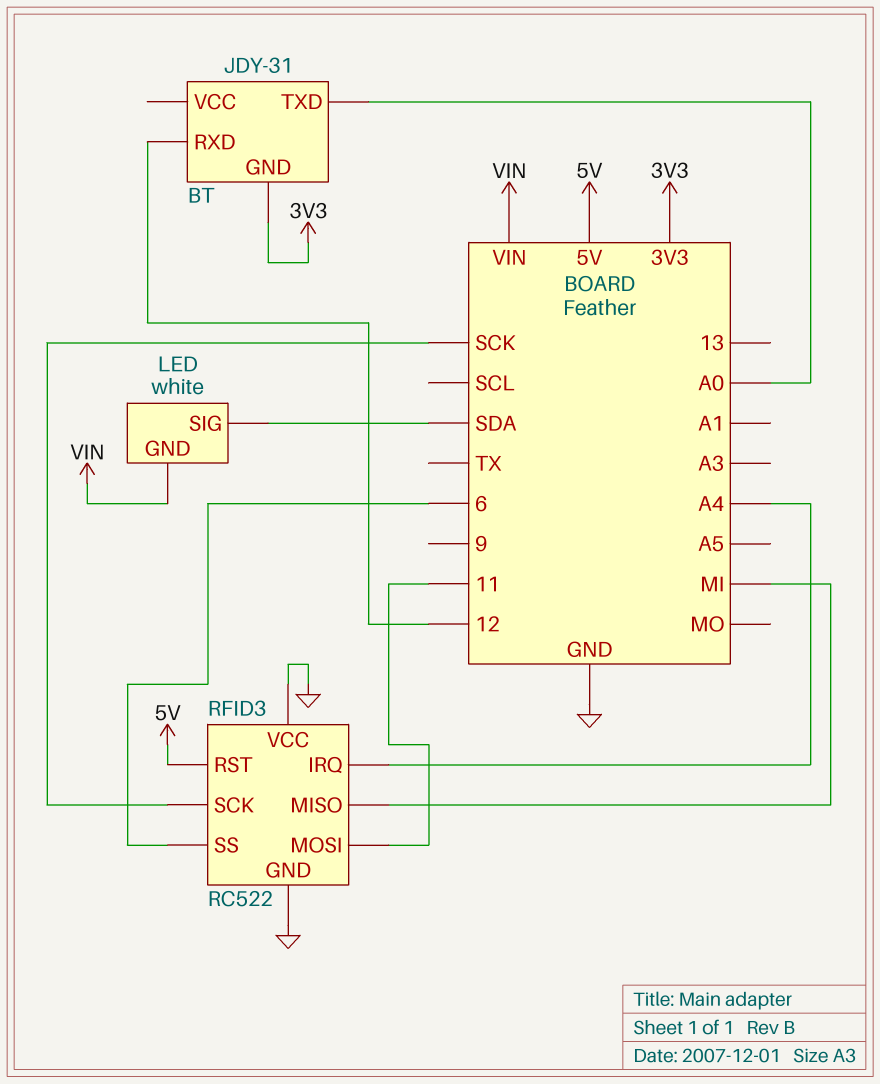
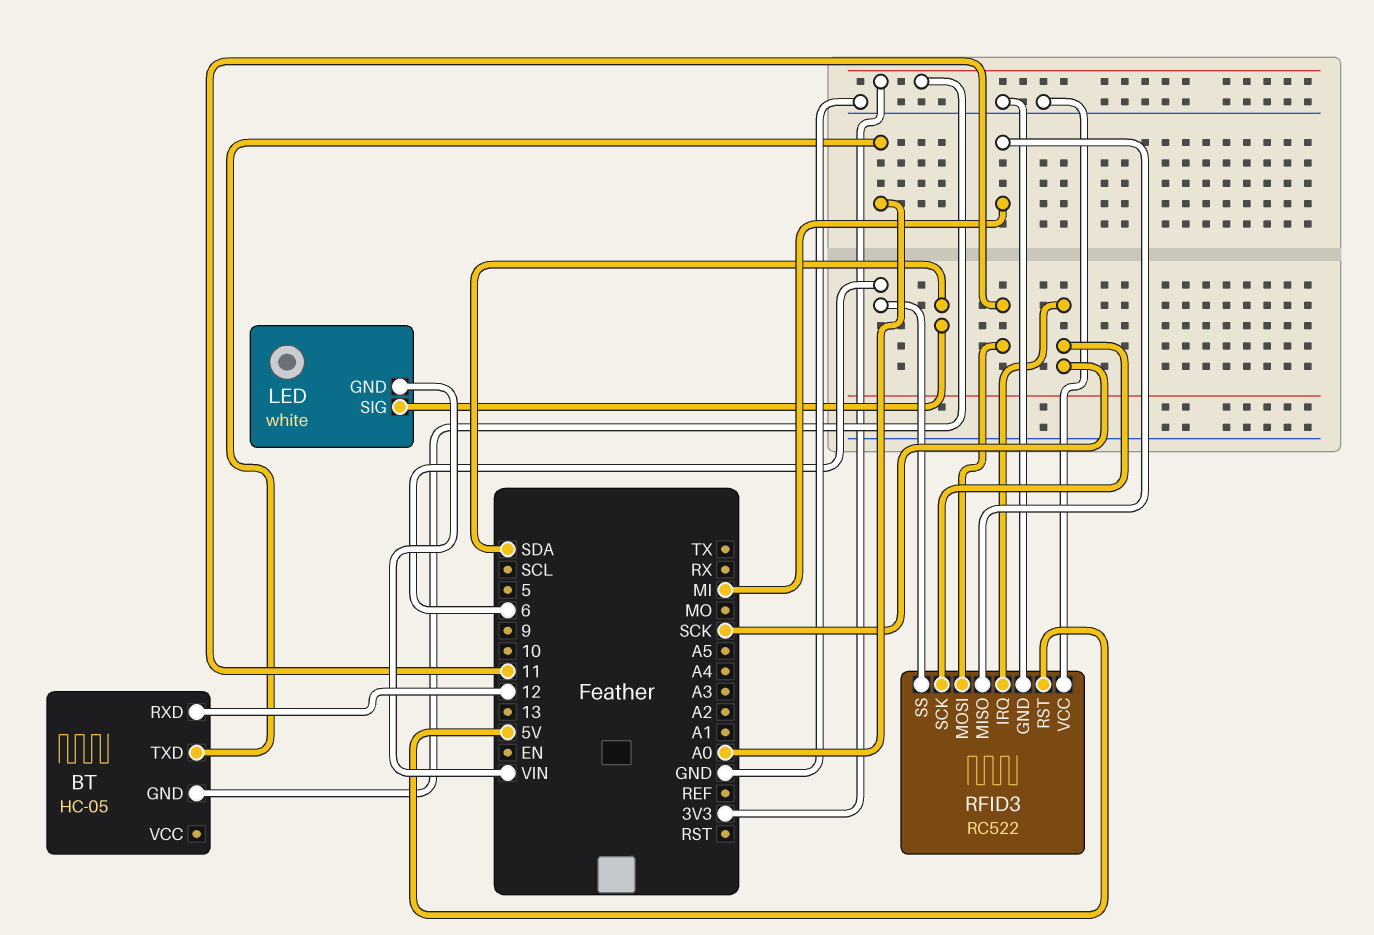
BT: JDY-31 -> HC-05
RFID3 pin IRQ: A4 -> SCK

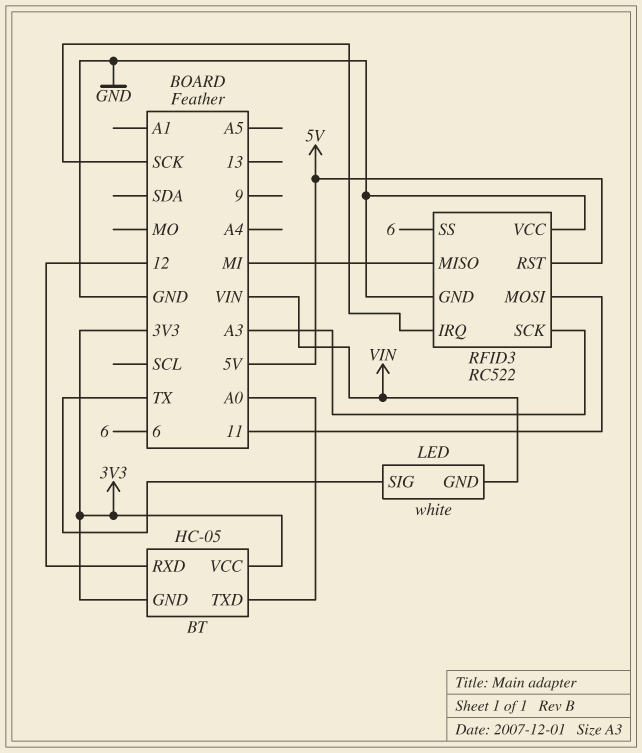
BT pin VCC: none -> 3V3
LED pin SIG: SDA -> TX
RFID3 pin SCK: SCK -> A3

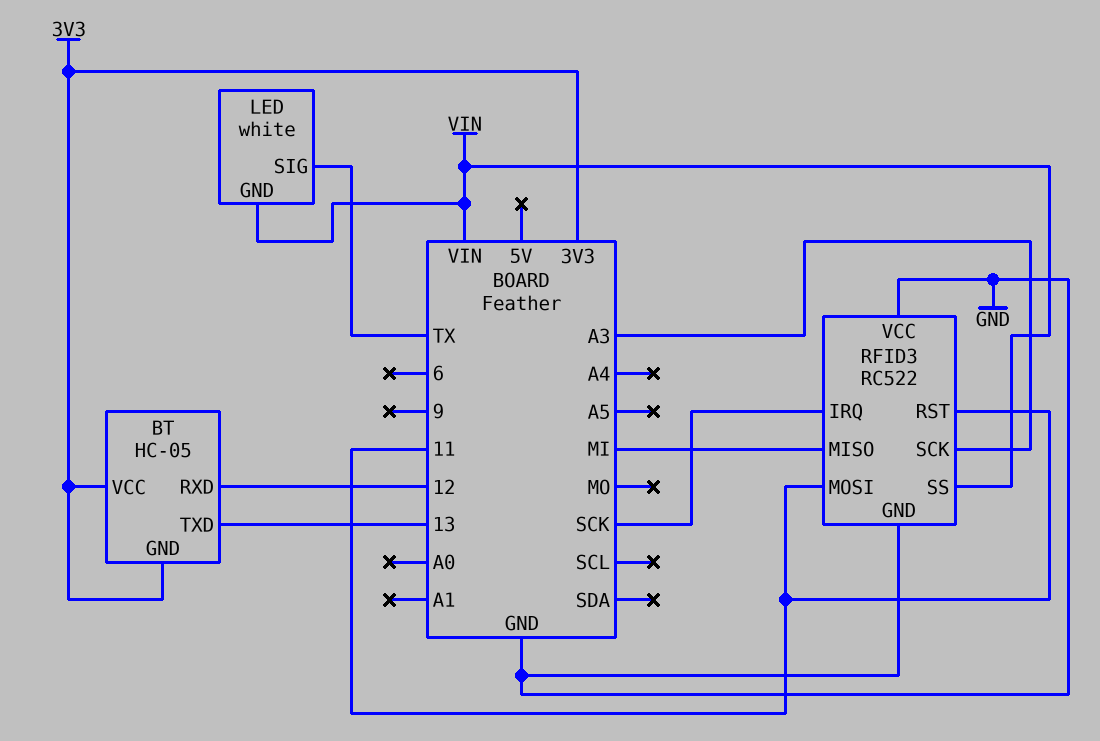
BT pin TXD: A0 -> 13
RFID3 pin RST: 5V -> 11
RFID3 pin SS: 6 -> VIN

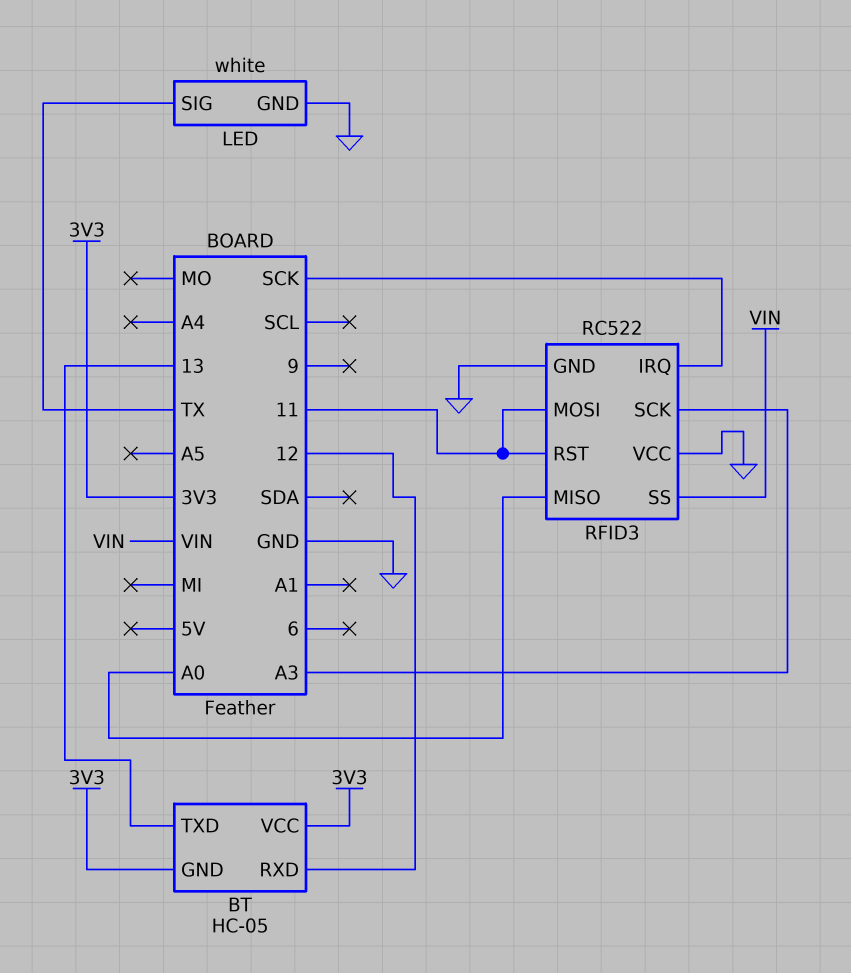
LED pin GND: VIN -> GND
RFID3 pin MISO: MI -> A0

